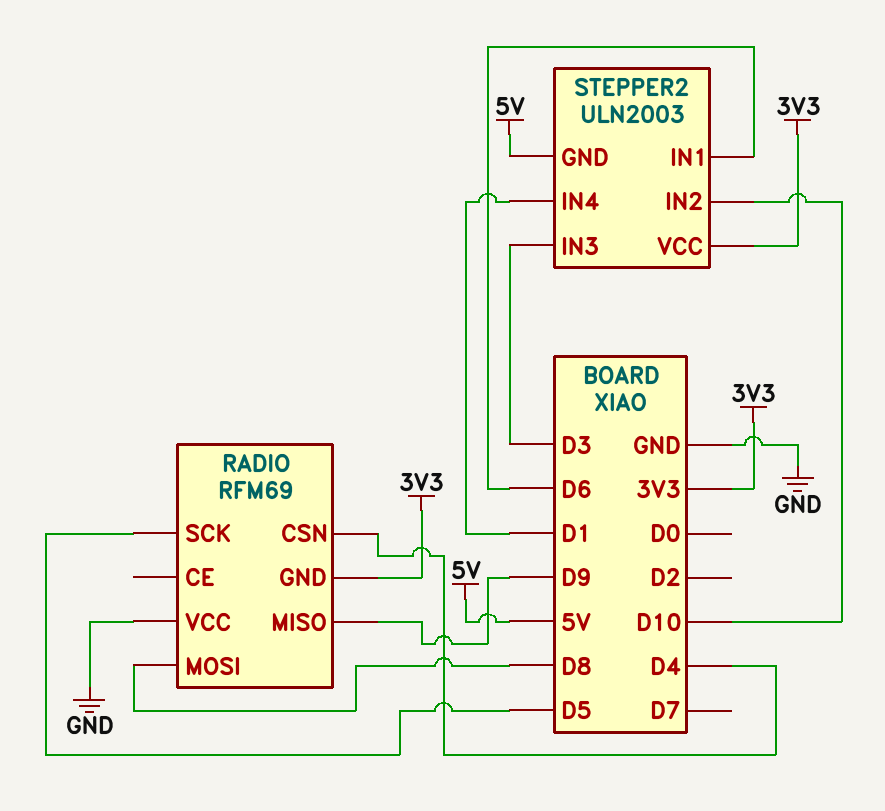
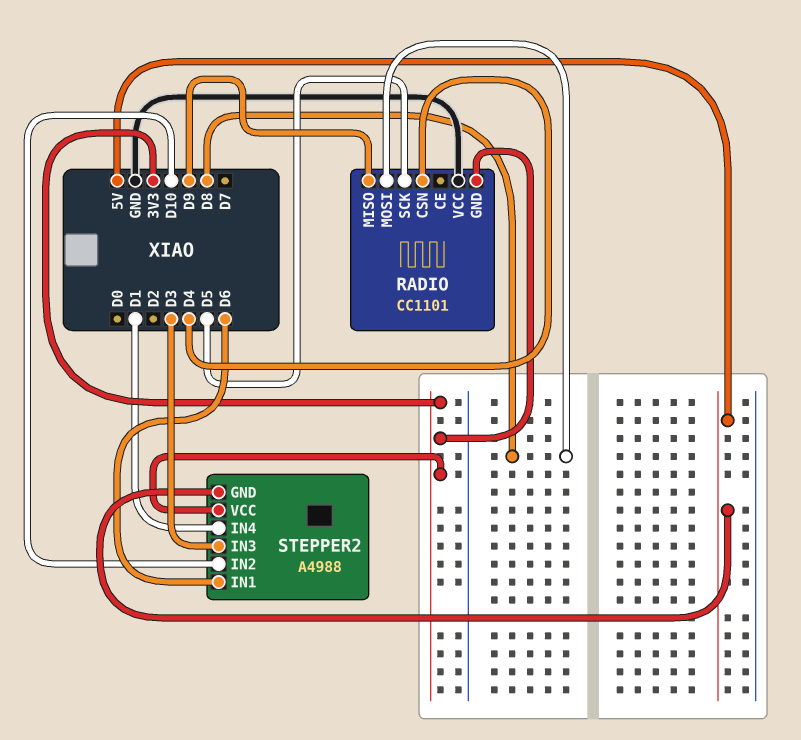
RADIO: RFM69 -> CC1101
STEPPER2: ULN2003 -> A4988

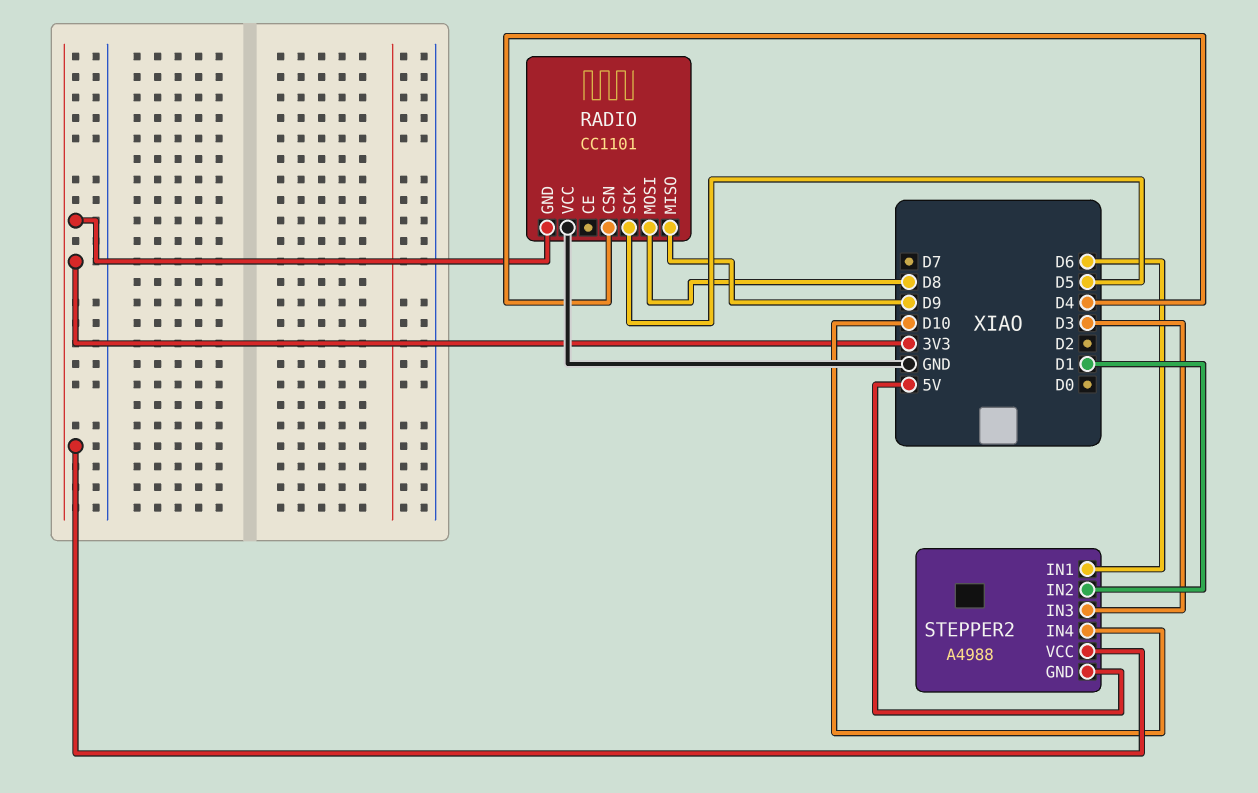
STEPPER2 pin IN2: D10 -> D1
STEPPER2 pin IN4: D1 -> D10

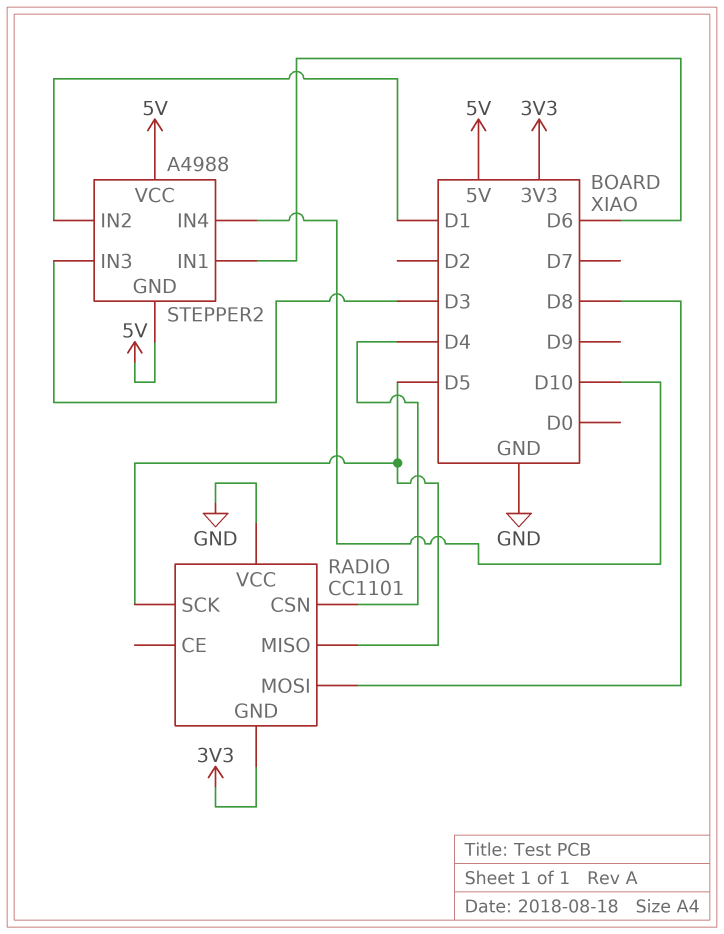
RADIO pin MISO: D9 -> D5
STEPPER2 pin VCC: 3V3 -> 5V

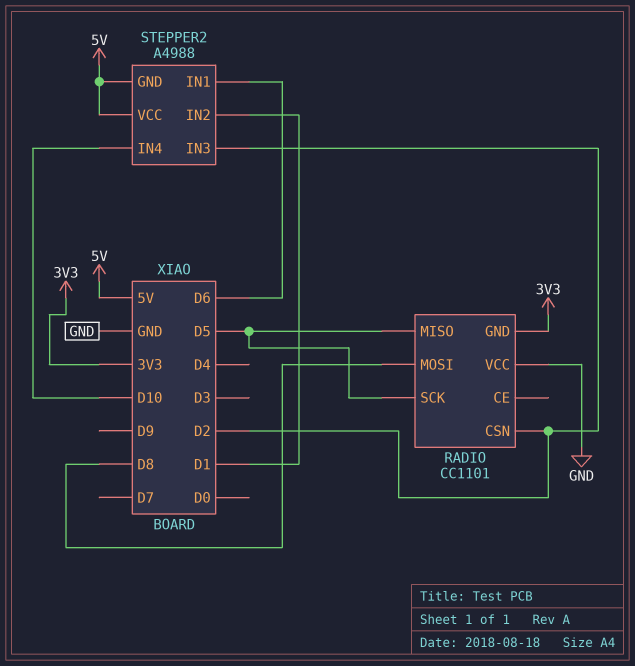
RADIO pin CSN: D4 -> D2
STEPPER2 pin IN3: D3 -> D2

